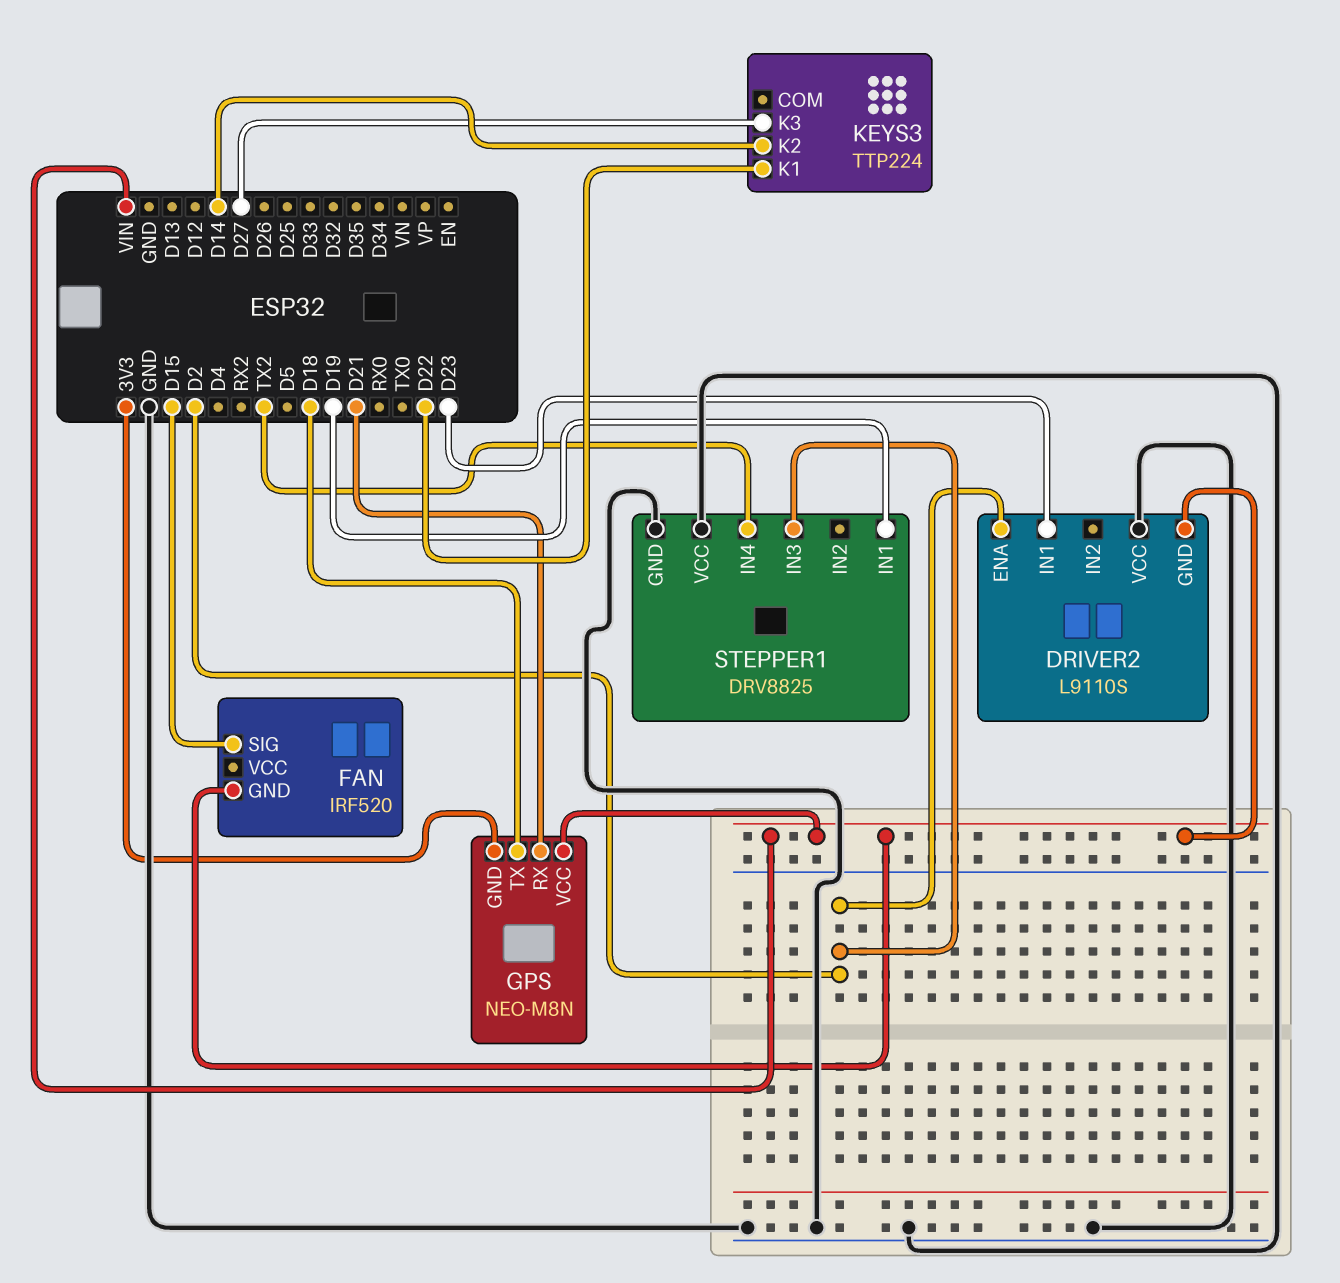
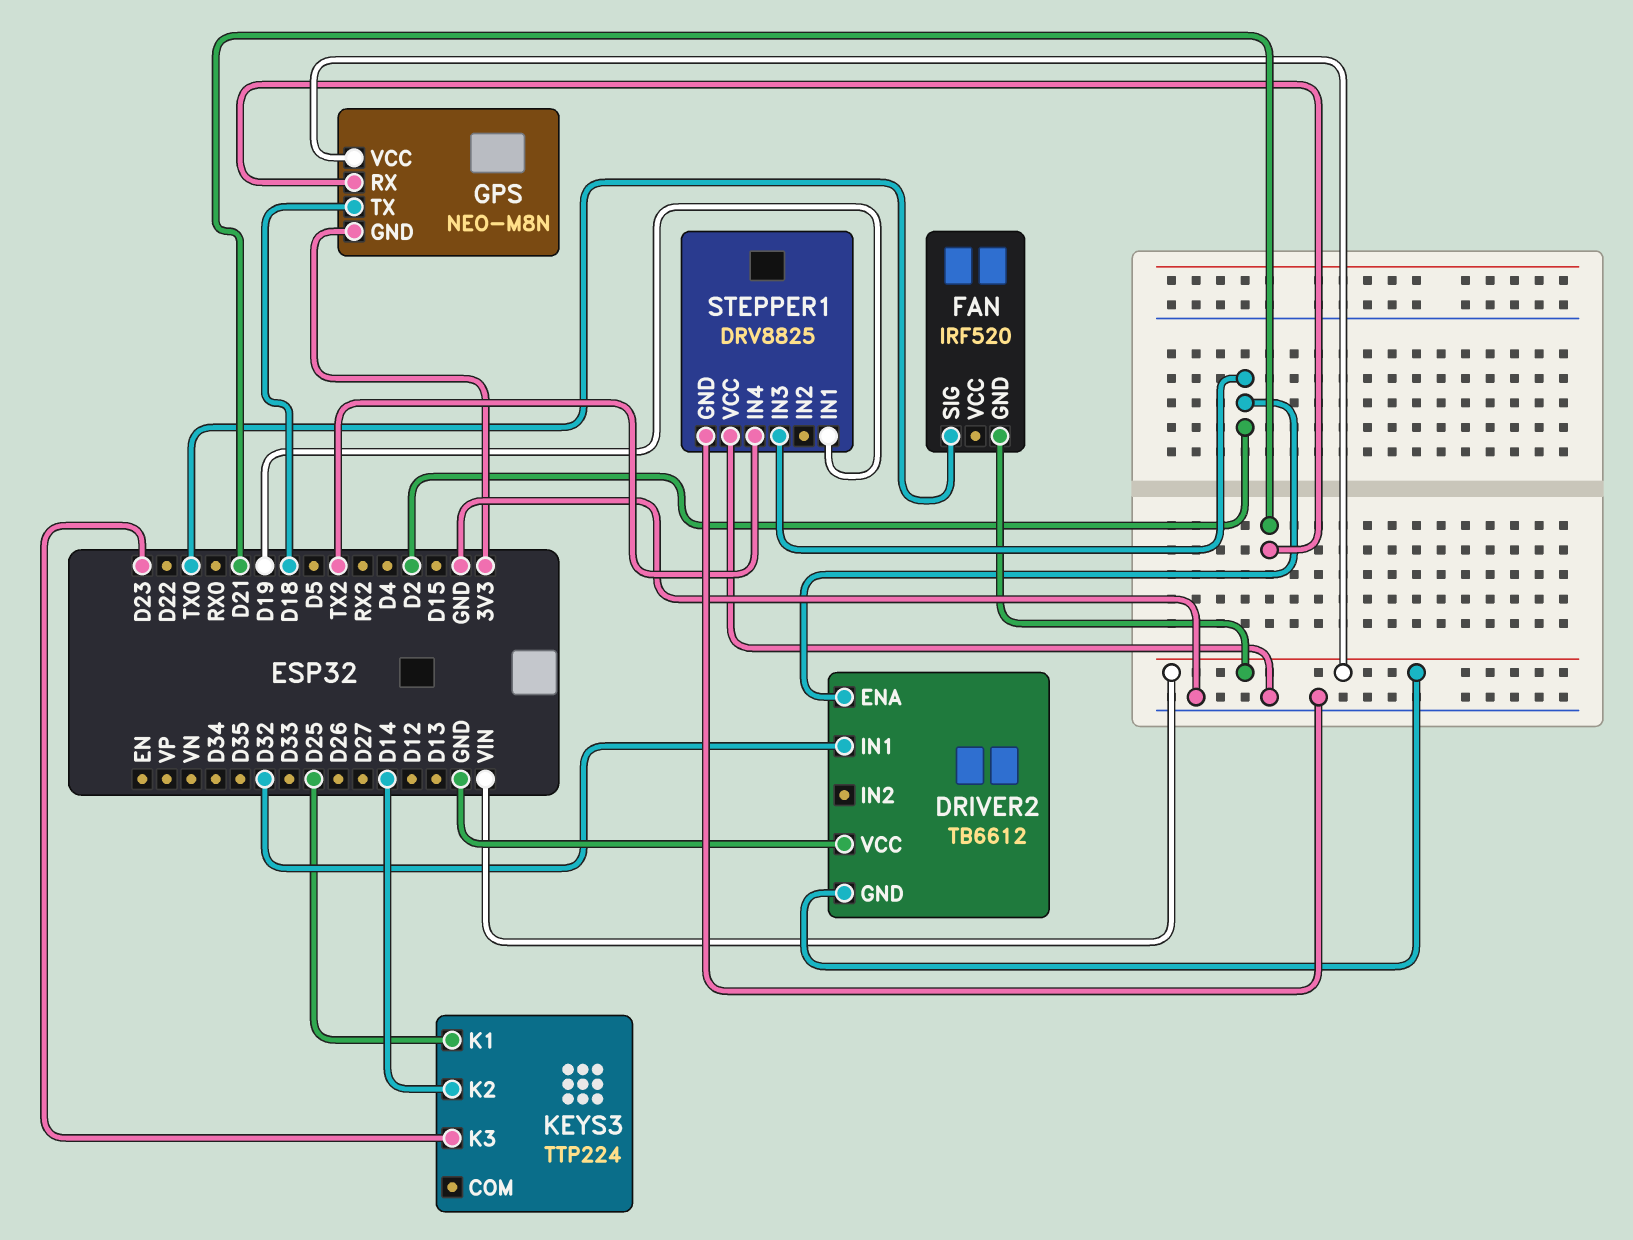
DRIVER2: L9110S -> TB6612
DRIVER2 pin IN1: D23 -> D32
FAN pin SIG: D15 -> TX0
KEYS3 pin K1: D22 -> D25
KEYS3 pin K3: D27 -> D23

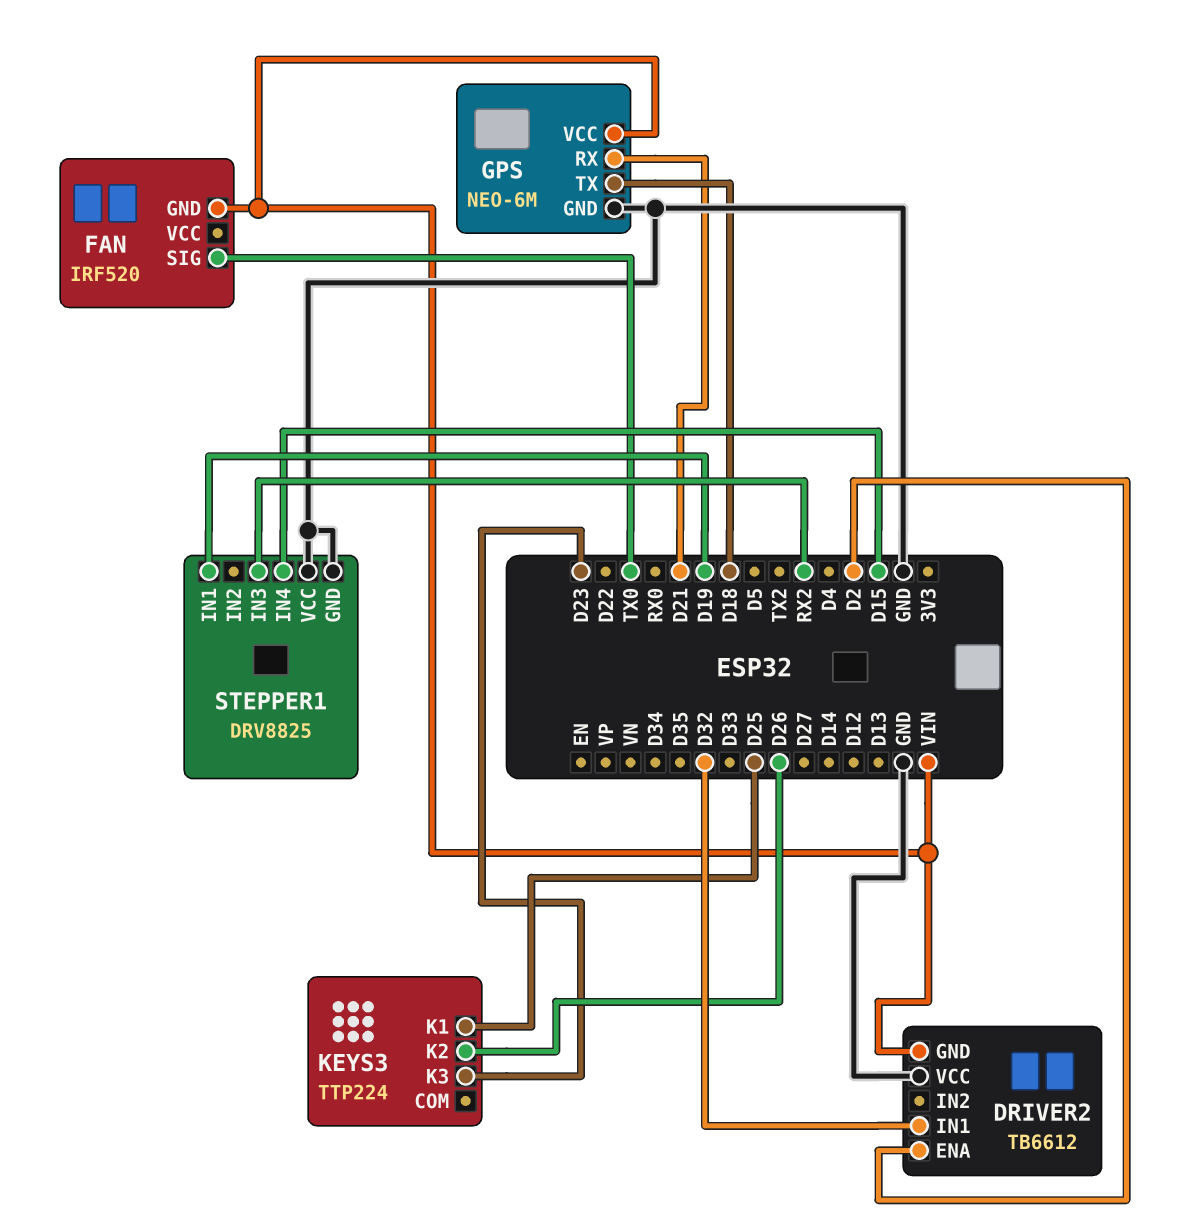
GPS: NEO-M8N -> NEO-6M
GPS pin GND: 3V3 -> GND
KEYS3 pin K2: D14 -> D26
STEPPER1 pin IN3: D2 -> RX2
STEPPER1 pin IN4: TX2 -> D15

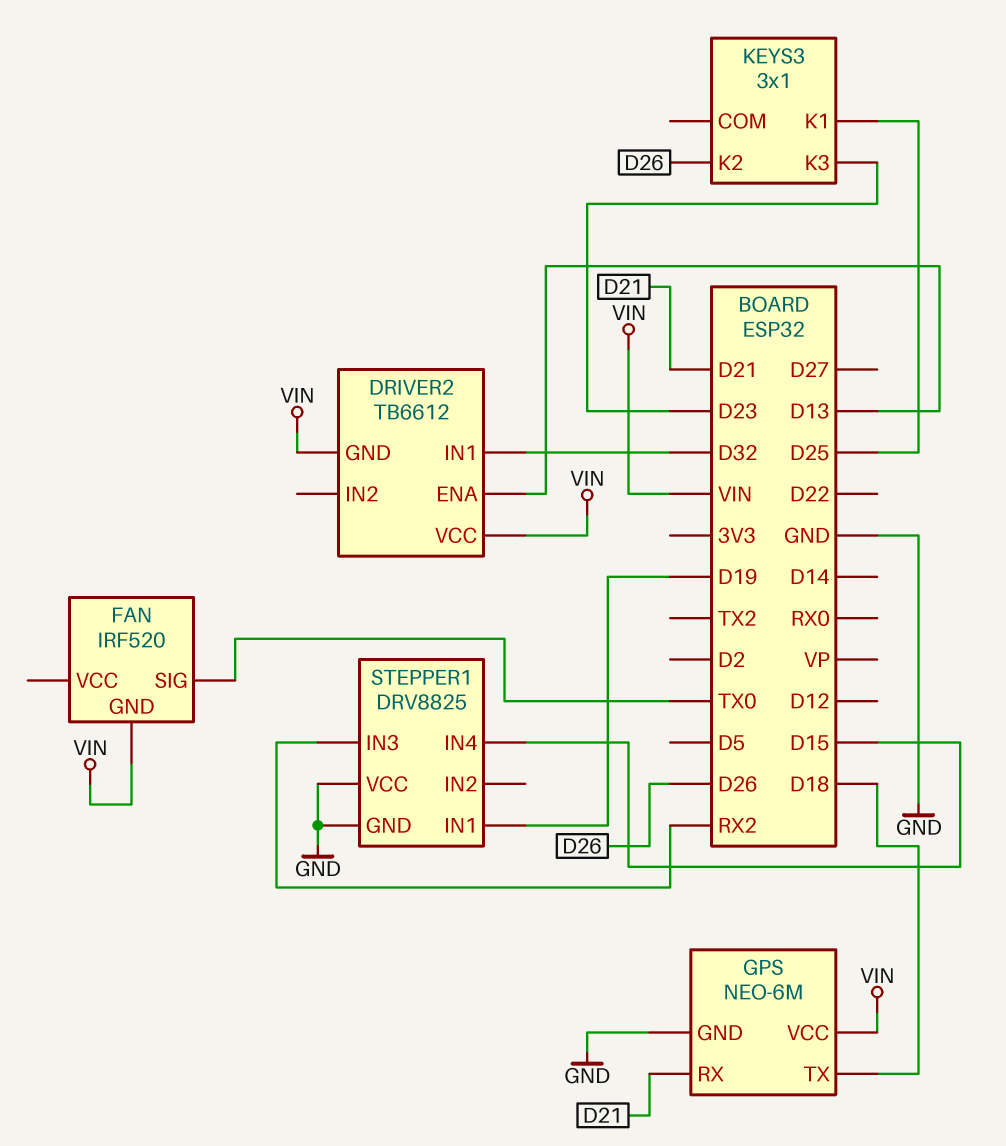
DRIVER2 pin ENA: D2 -> D13
DRIVER2 pin VCC: GND -> VIN
KEYS3: TTP224 -> 3x1

